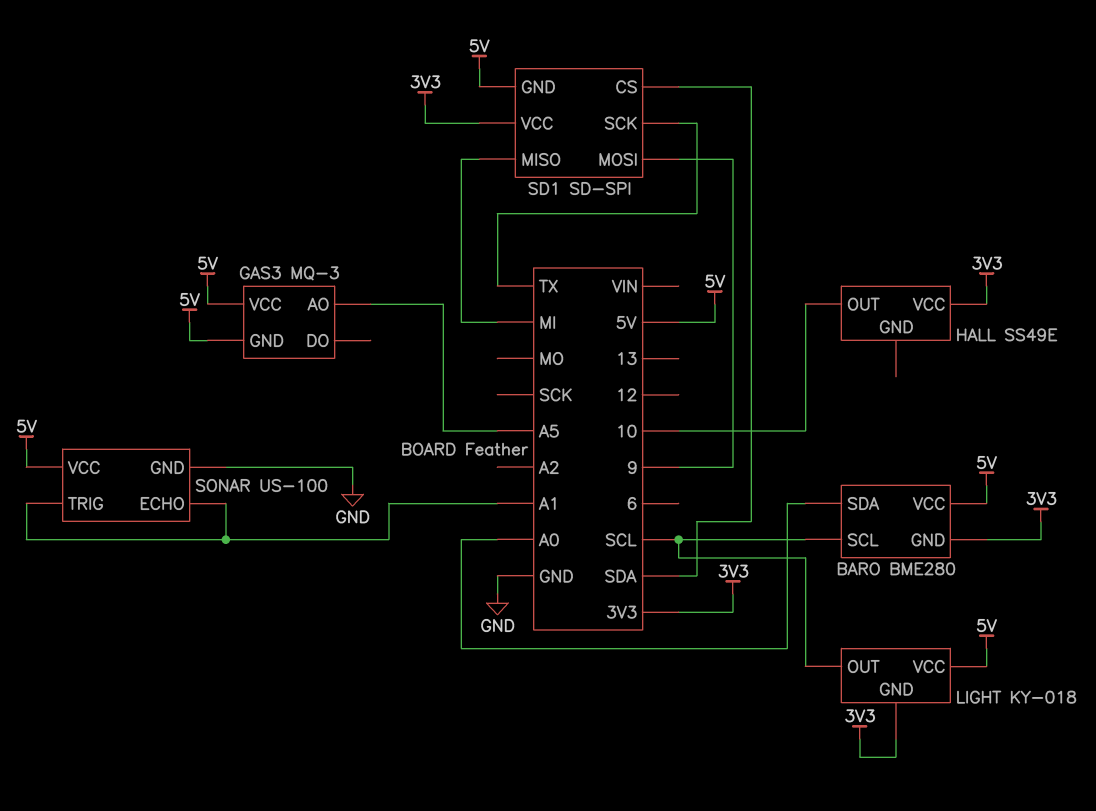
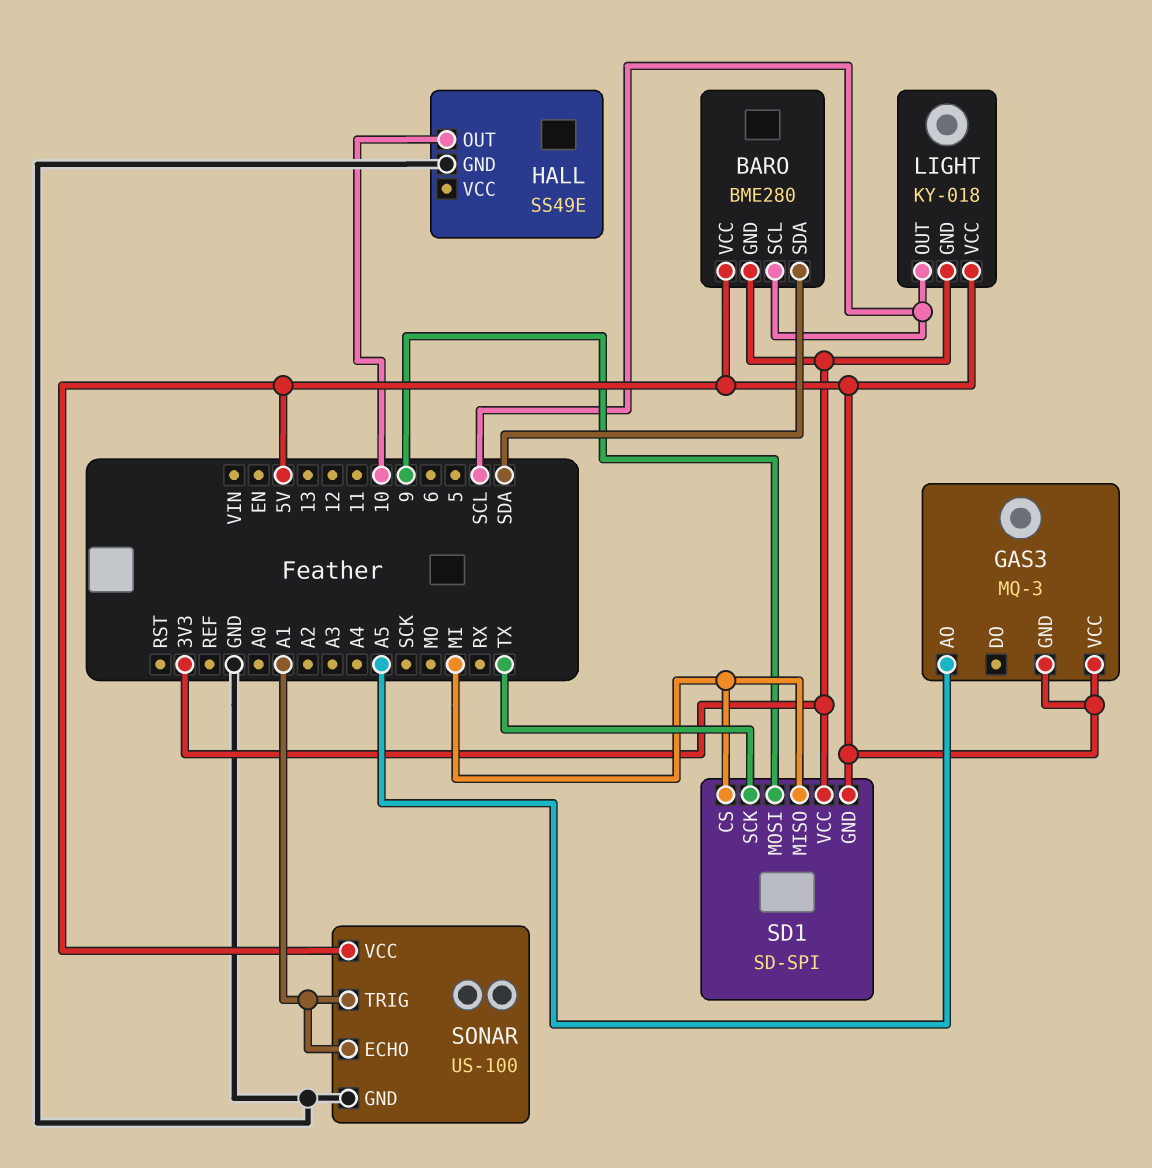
BARO pin SDA: A0 -> SDA
HALL pin GND: none -> GND
HALL pin VCC: 3V3 -> none
SD1 pin CS: SDA -> MI

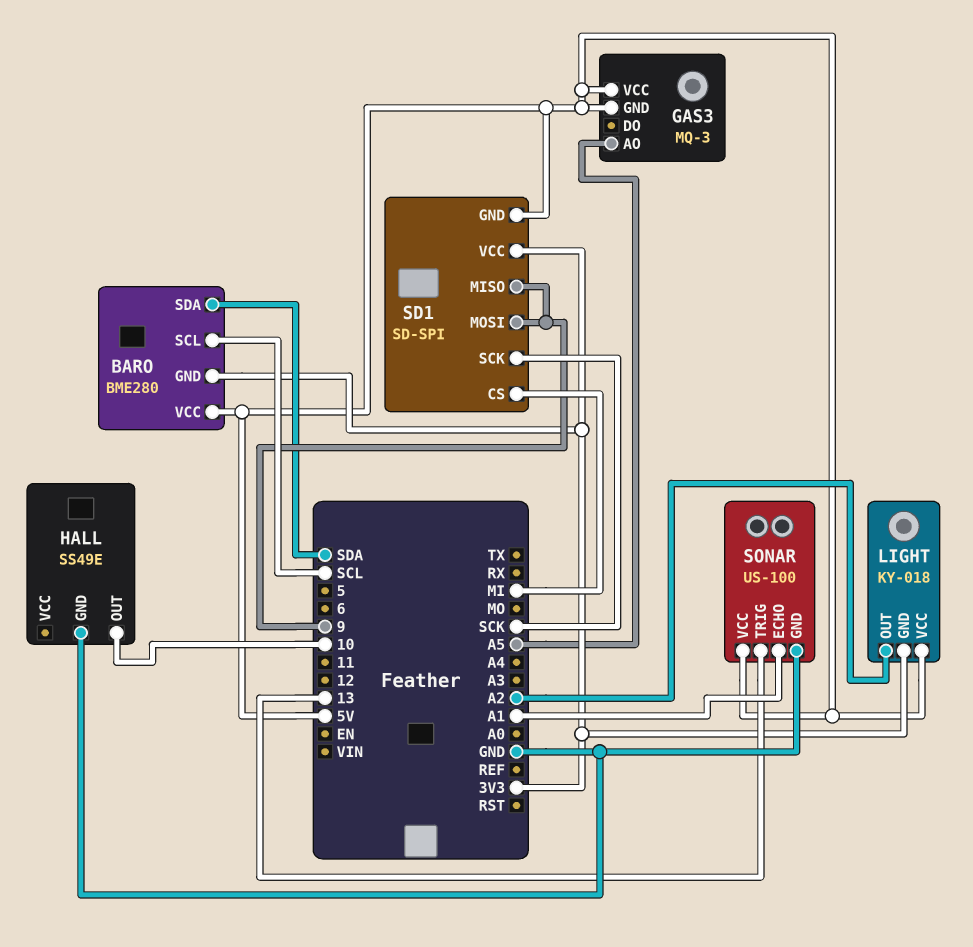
LIGHT pin OUT: SCL -> A2
SD1 pin MISO: MI -> 9
SD1 pin SCK: TX -> SCK
SONAR pin TRIG: A1 -> 13

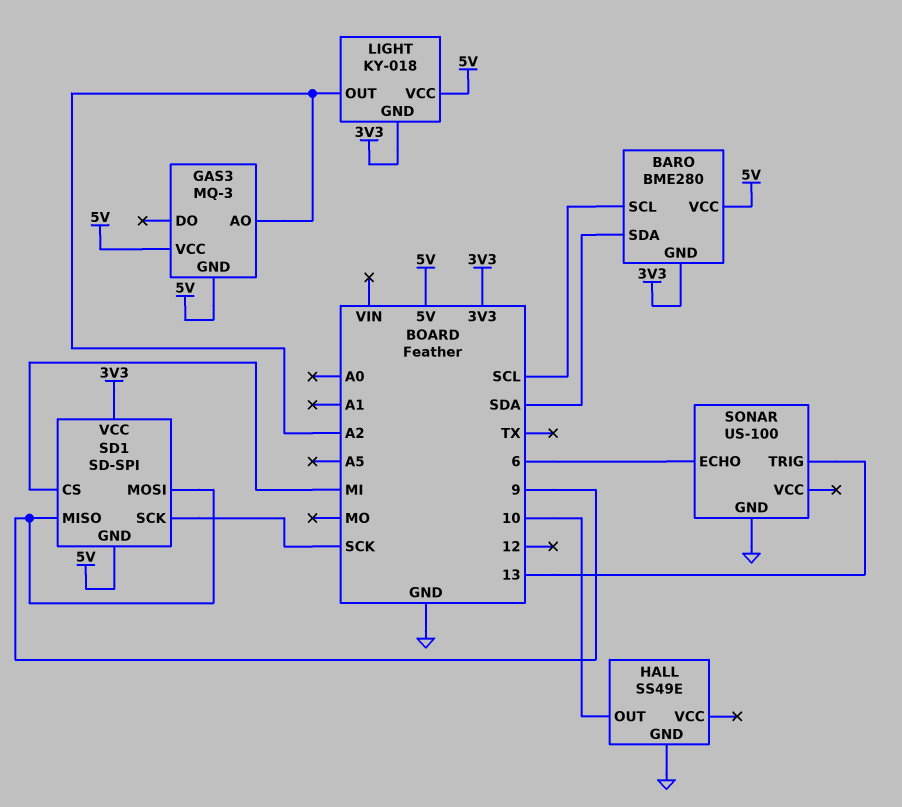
GAS3 pin AO: A5 -> A2
SONAR pin ECHO: A1 -> 6
SONAR pin VCC: 5V -> none

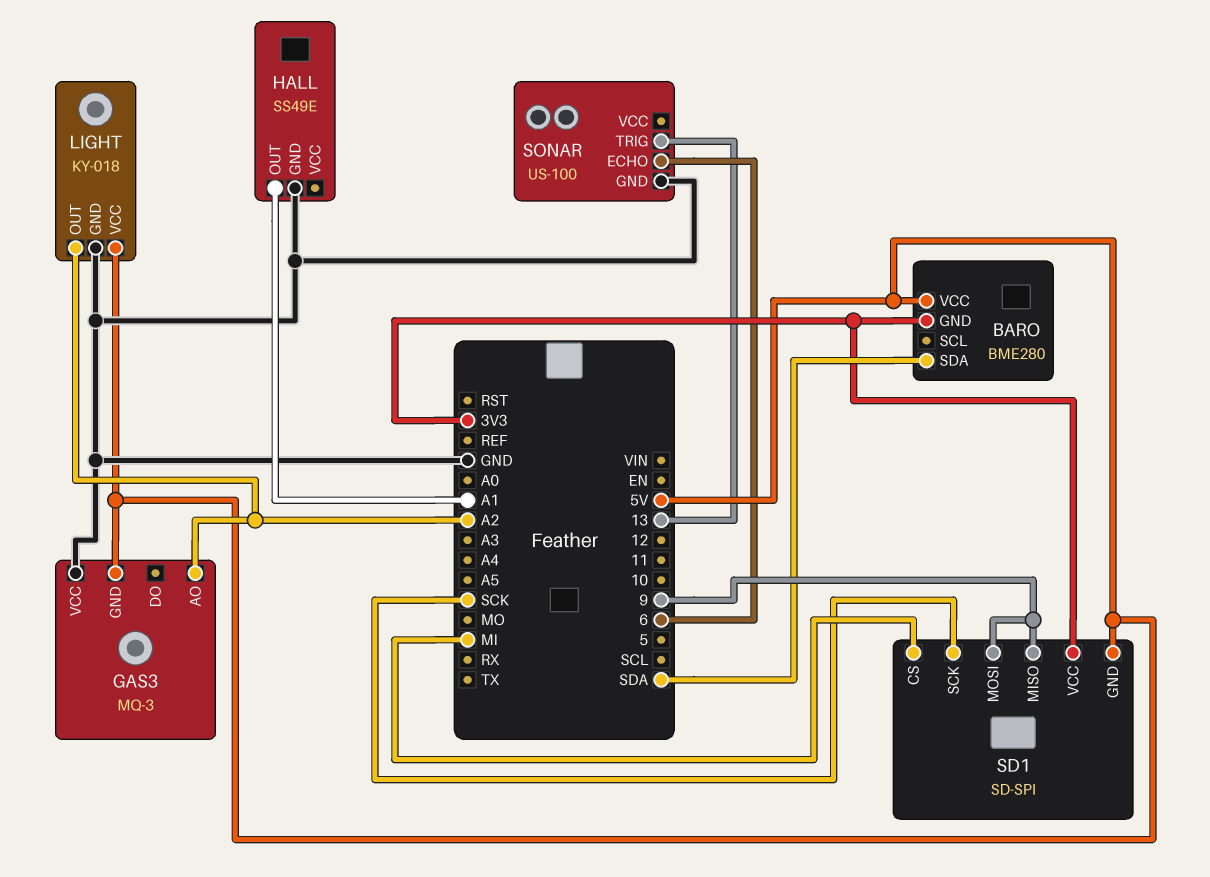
BARO pin SCL: SCL -> none
GAS3 pin VCC: 5V -> GND
HALL pin OUT: 10 -> A1
LIGHT pin GND: 3V3 -> GND

